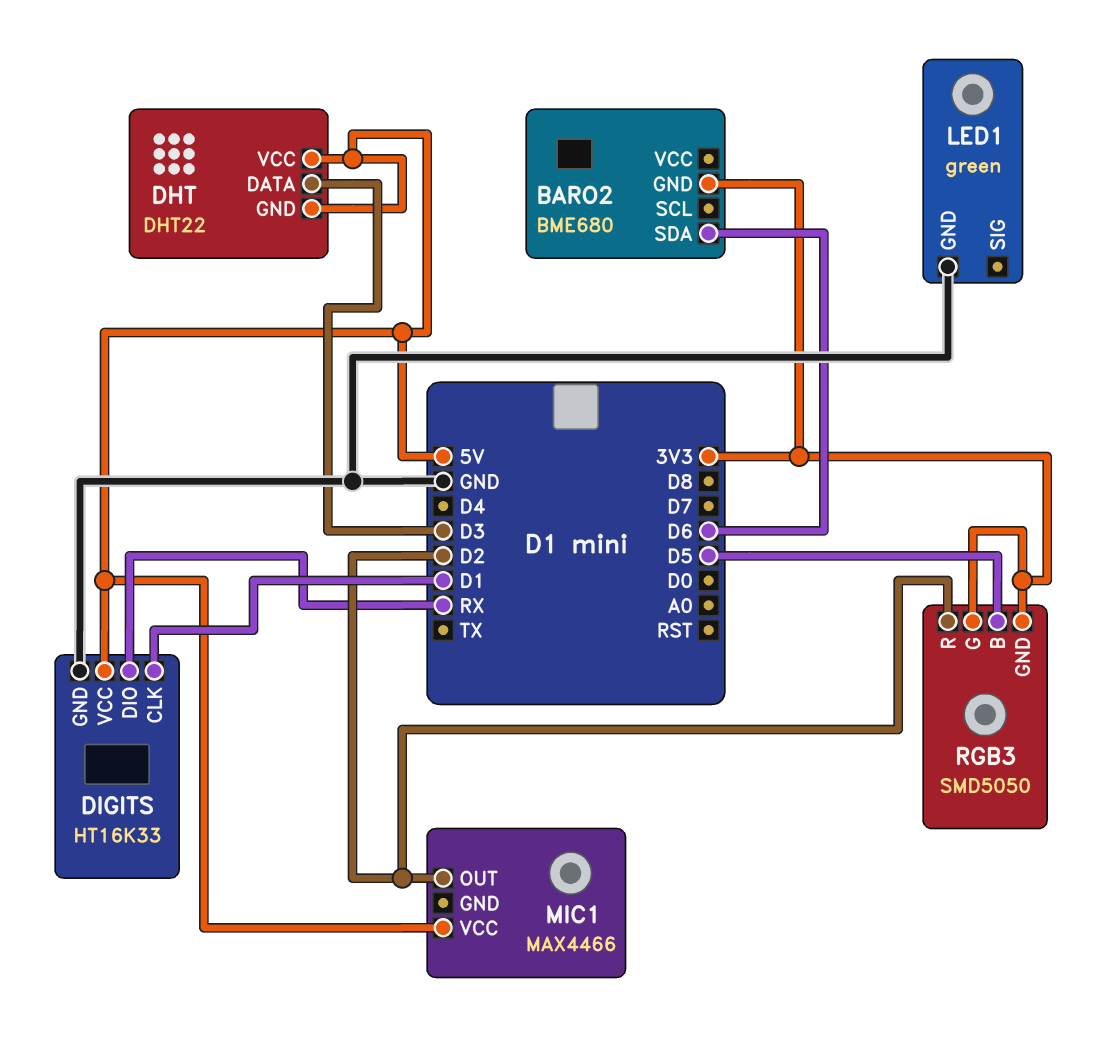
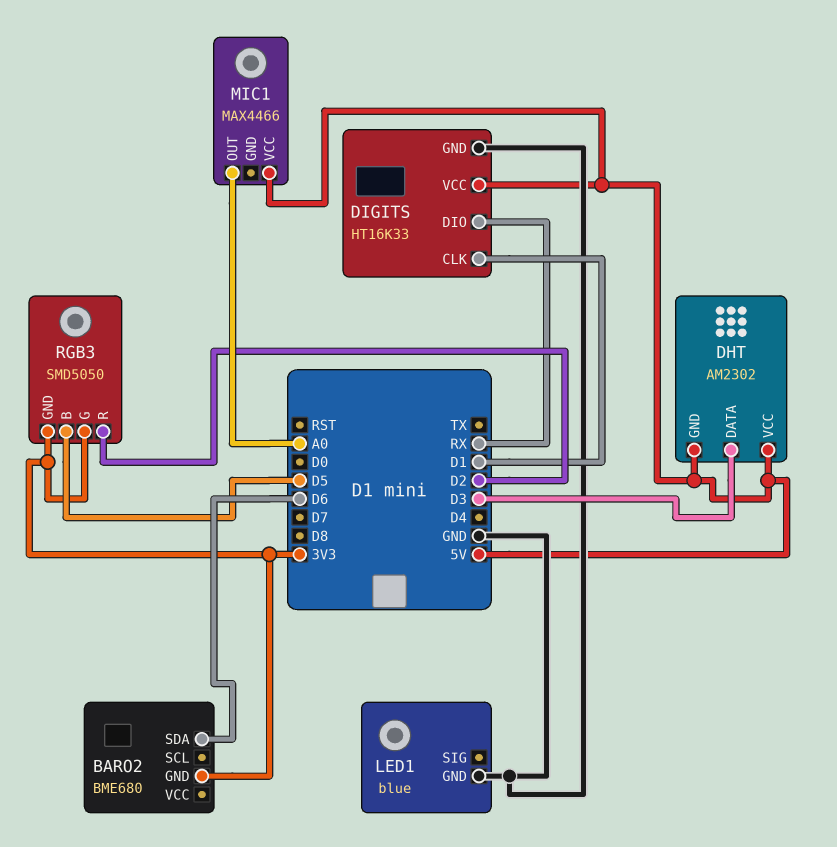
DHT: DHT22 -> AM2302
LED1: green -> blue
MIC1 pin OUT: D2 -> A0

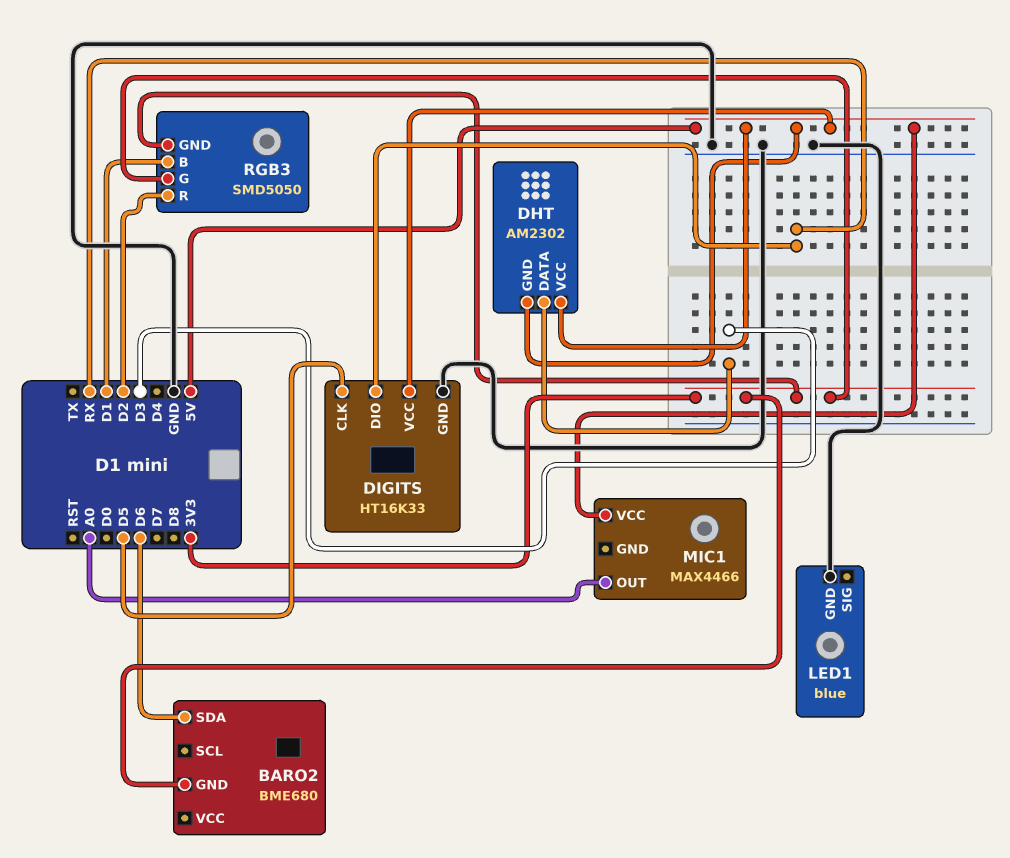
DIGITS pin CLK: D1 -> D5
RGB3 pin B: D5 -> D1

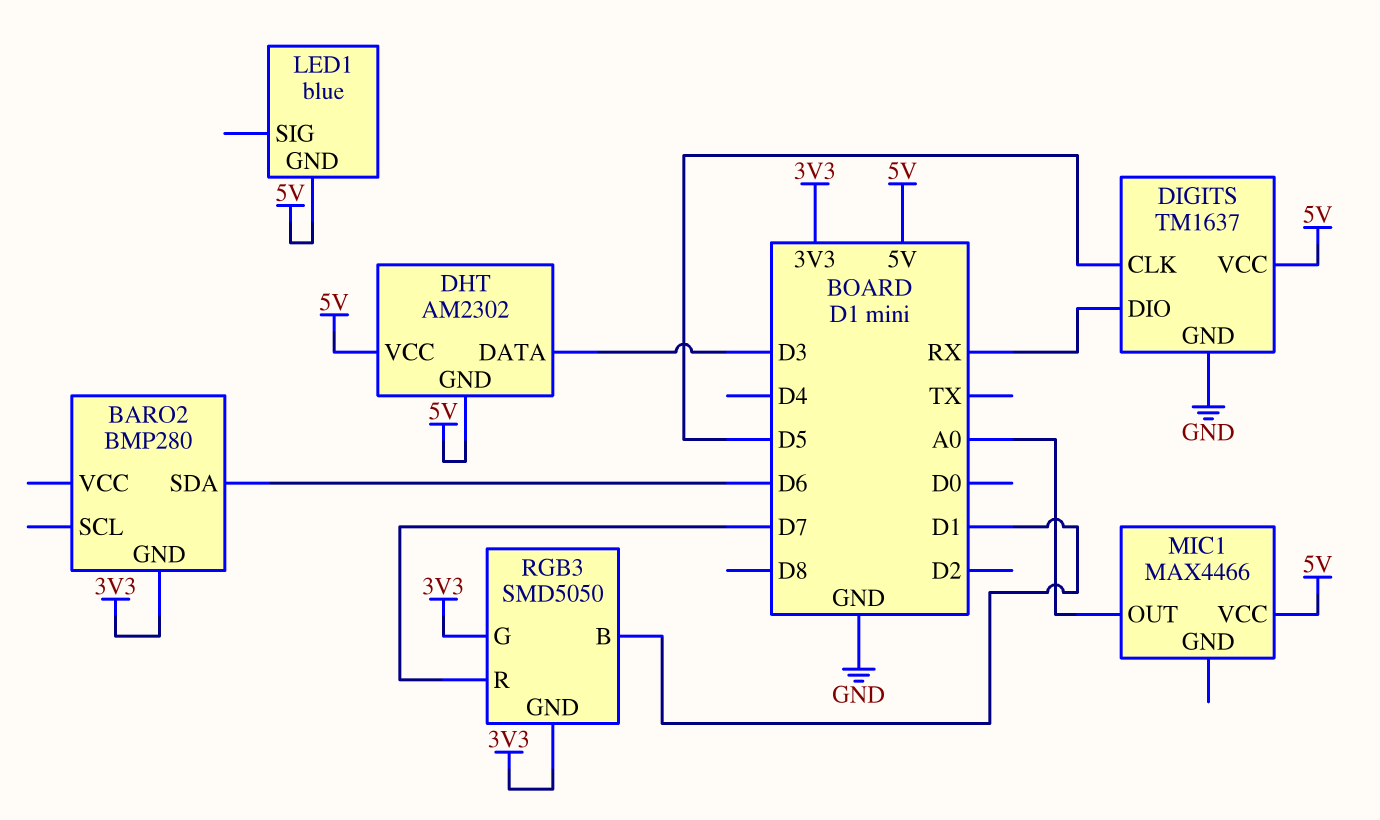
BARO2: BME680 -> BMP280
DIGITS: HT16K33 -> TM1637
LED1 pin GND: GND -> 5V
RGB3 pin R: D2 -> D7

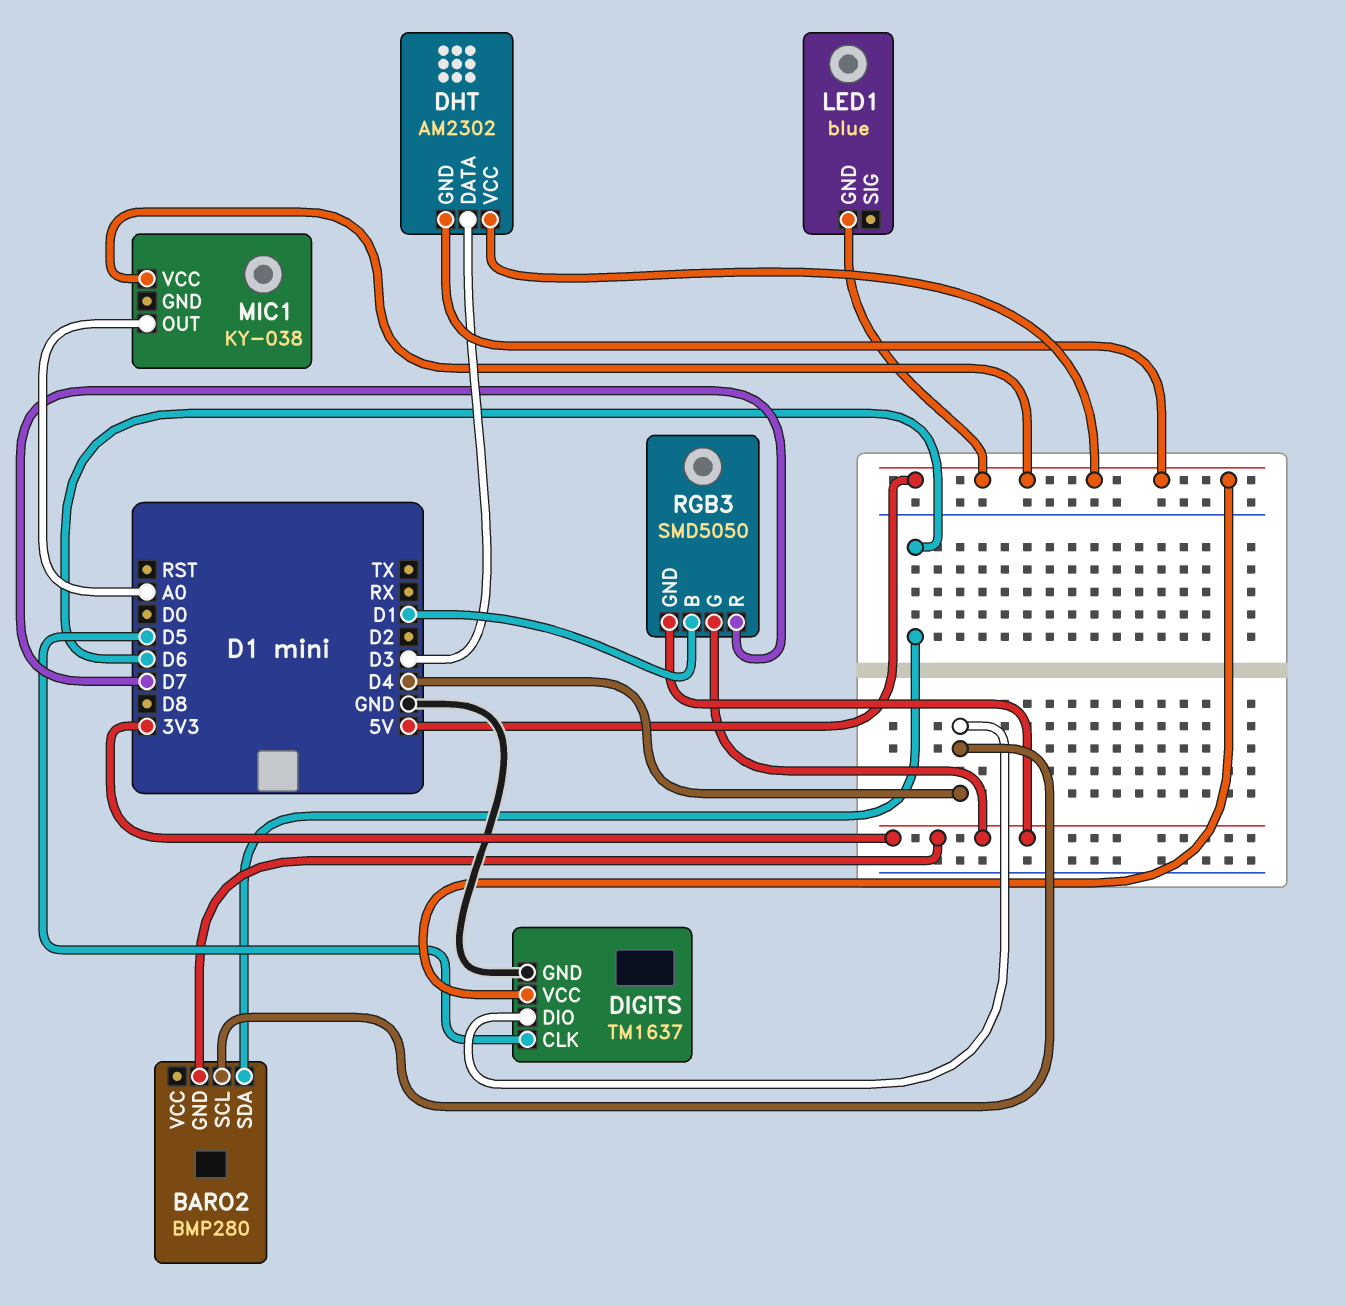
BARO2 pin SCL: none -> D4
DIGITS pin DIO: RX -> D4
MIC1: MAX4466 -> KY-038

